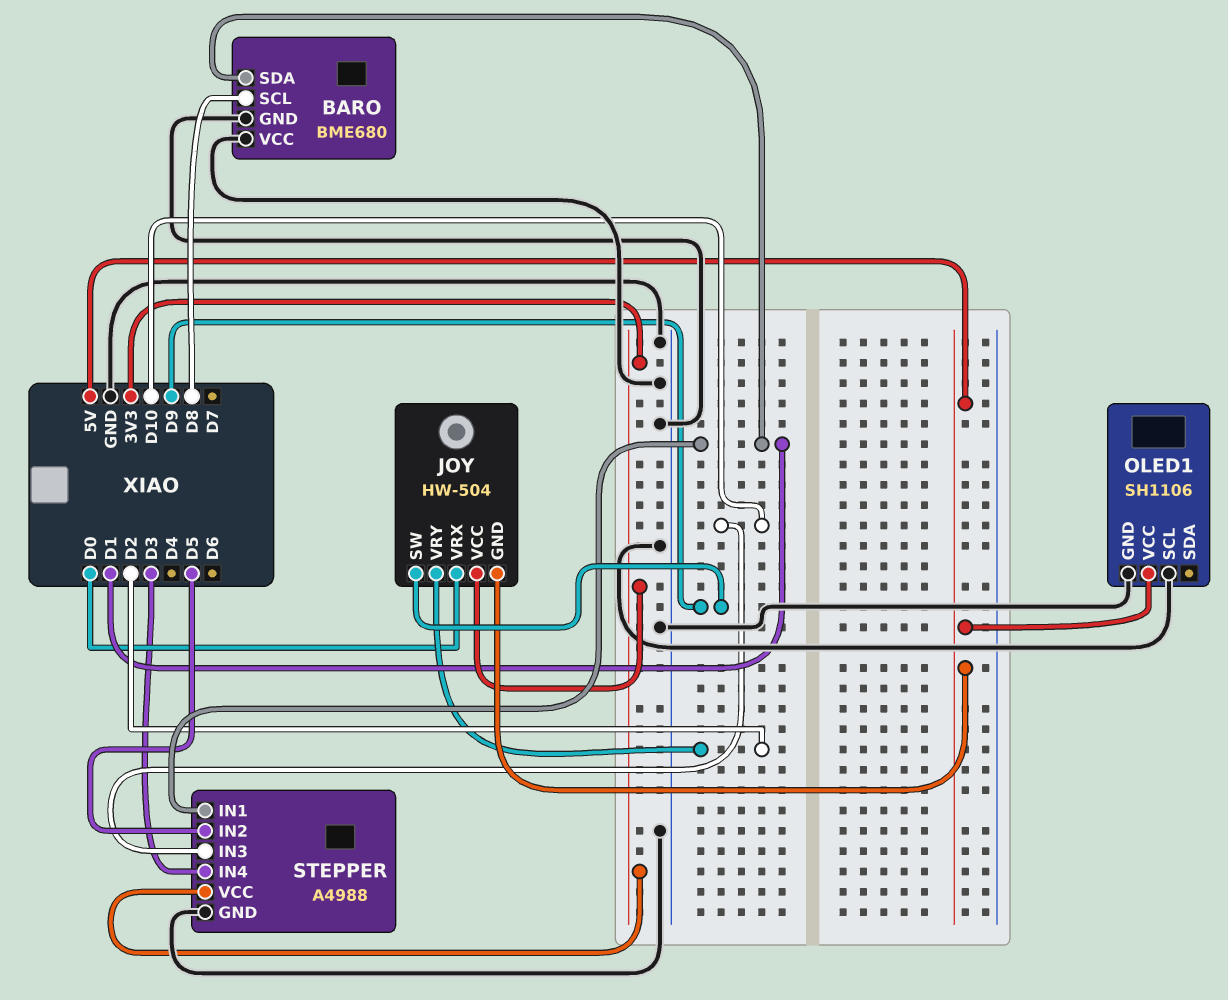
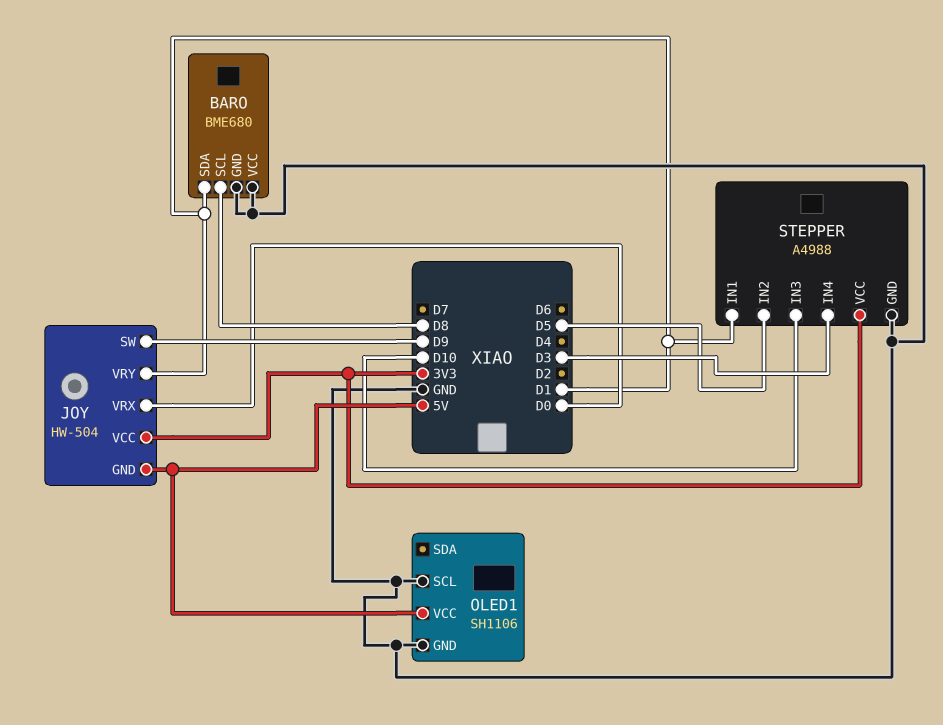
JOY pin VRY: D2 -> D1

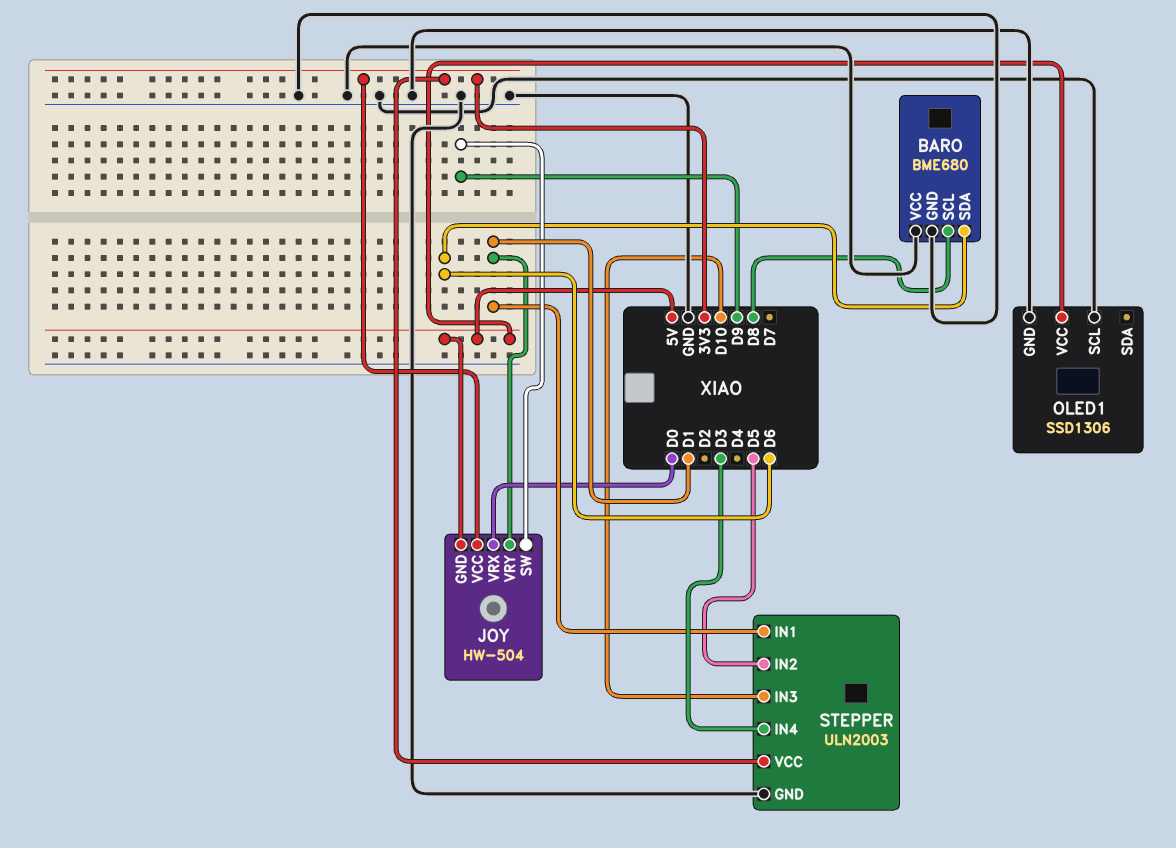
BARO pin SDA: D1 -> D6
OLED1: SH1106 -> SSD1306
STEPPER: A4988 -> ULN2003

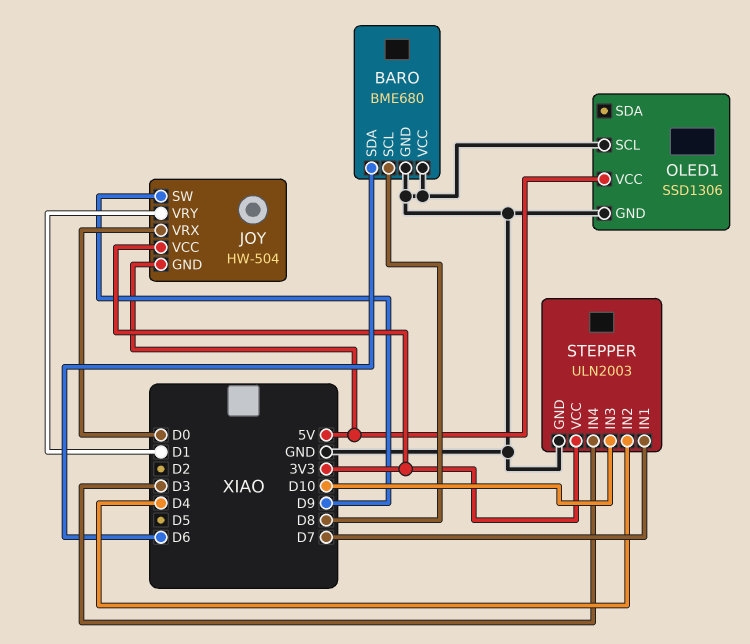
STEPPER pin IN1: D1 -> D7
STEPPER pin IN2: D5 -> D4

